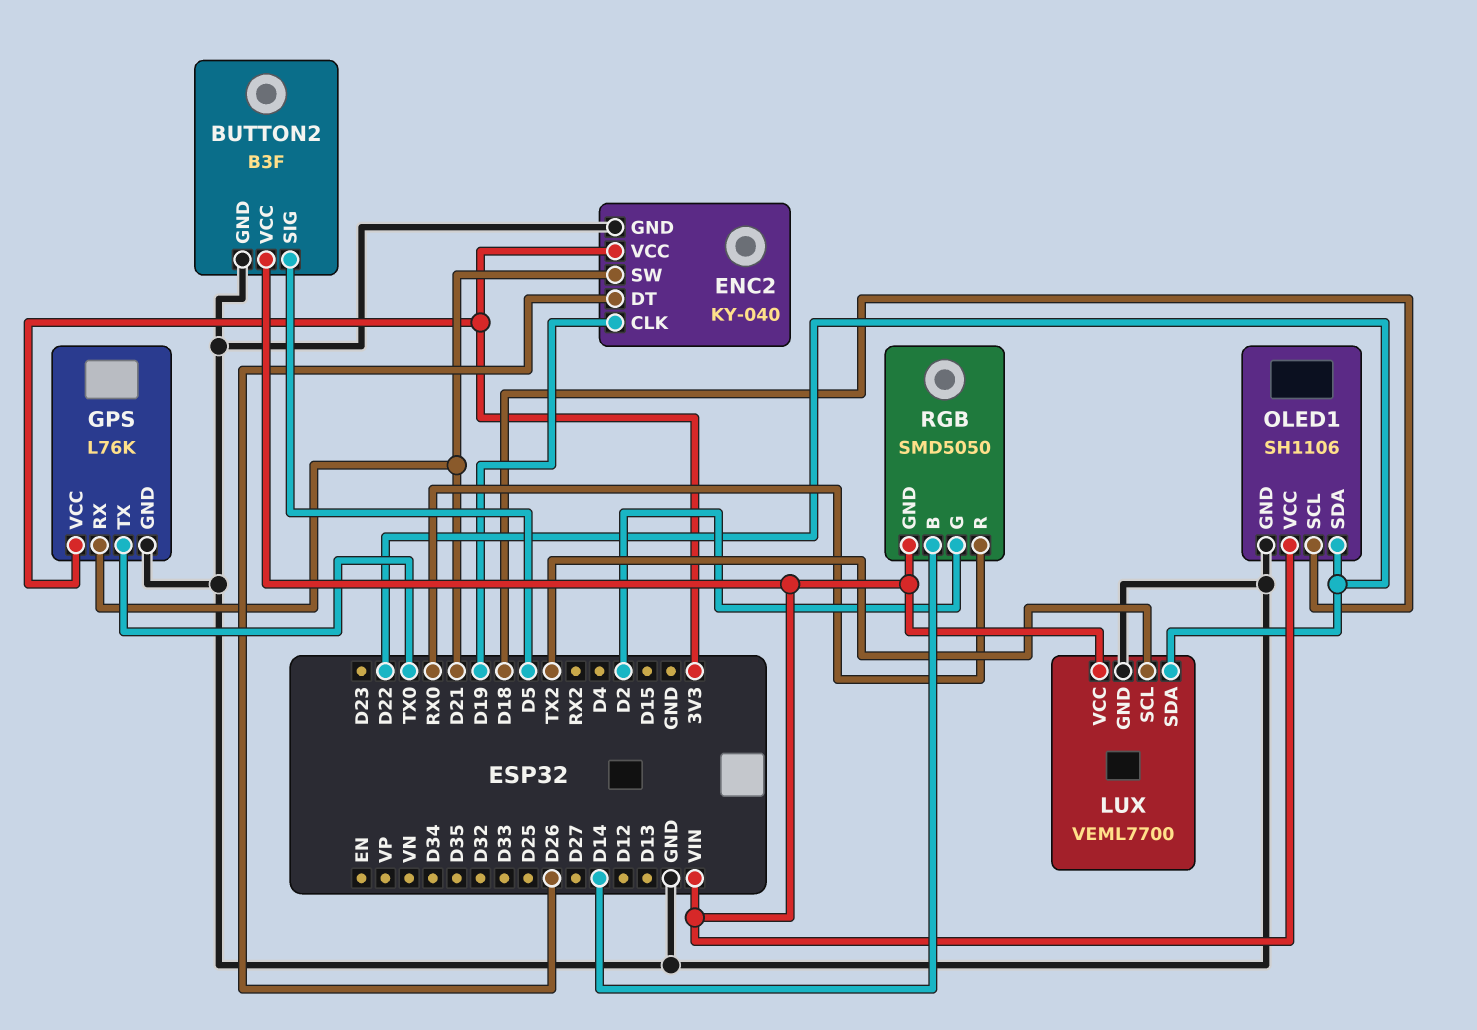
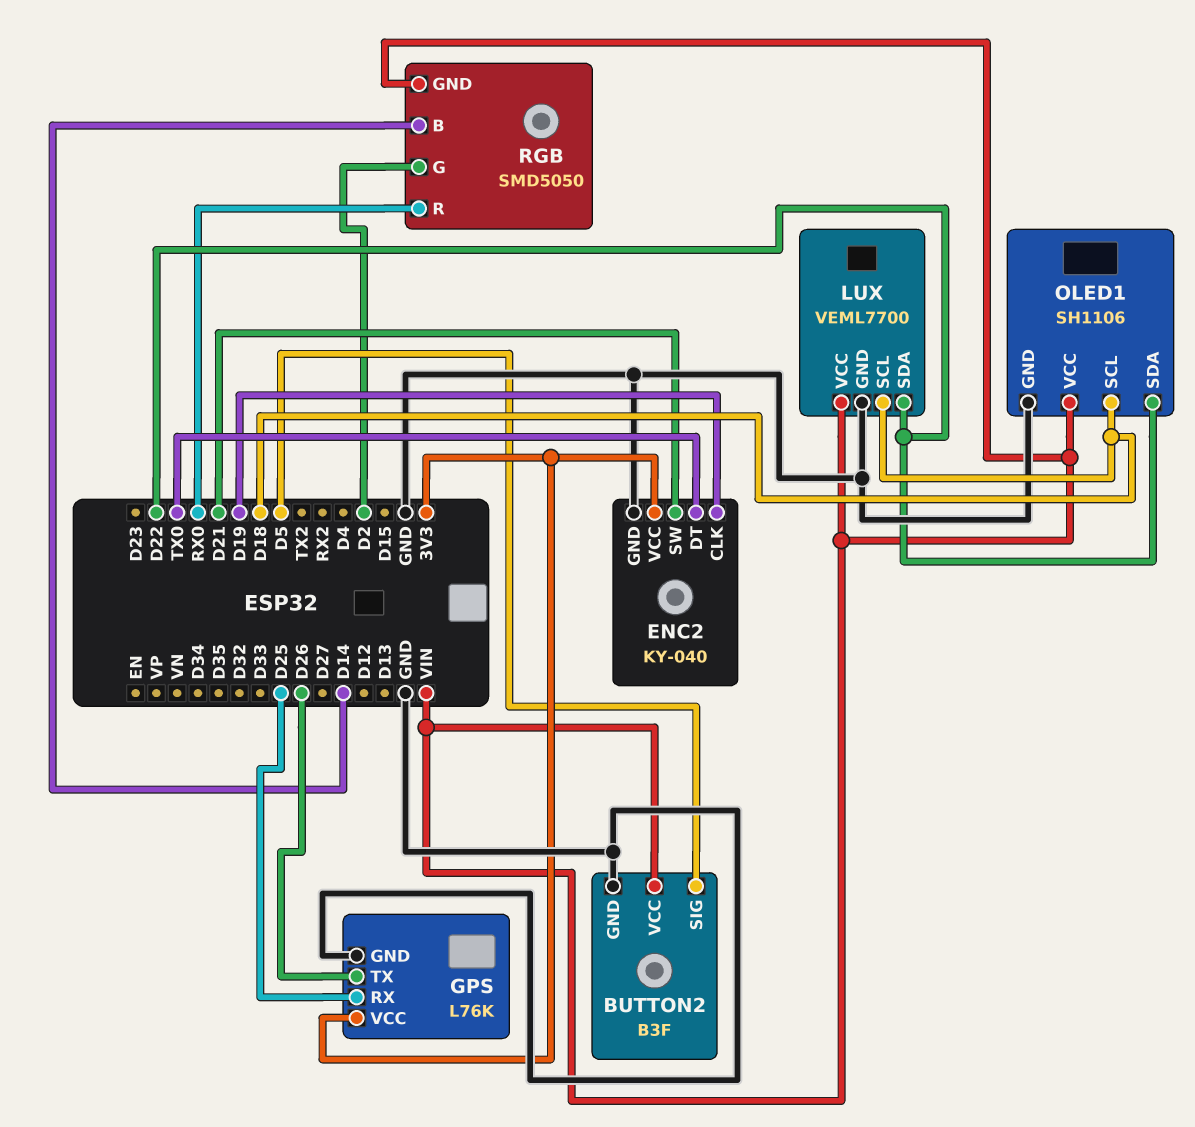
ENC2 pin DT: D26 -> TX0
GPS pin RX: D21 -> D25
GPS pin TX: TX0 -> D26
LUX pin SCL: TX2 -> D18

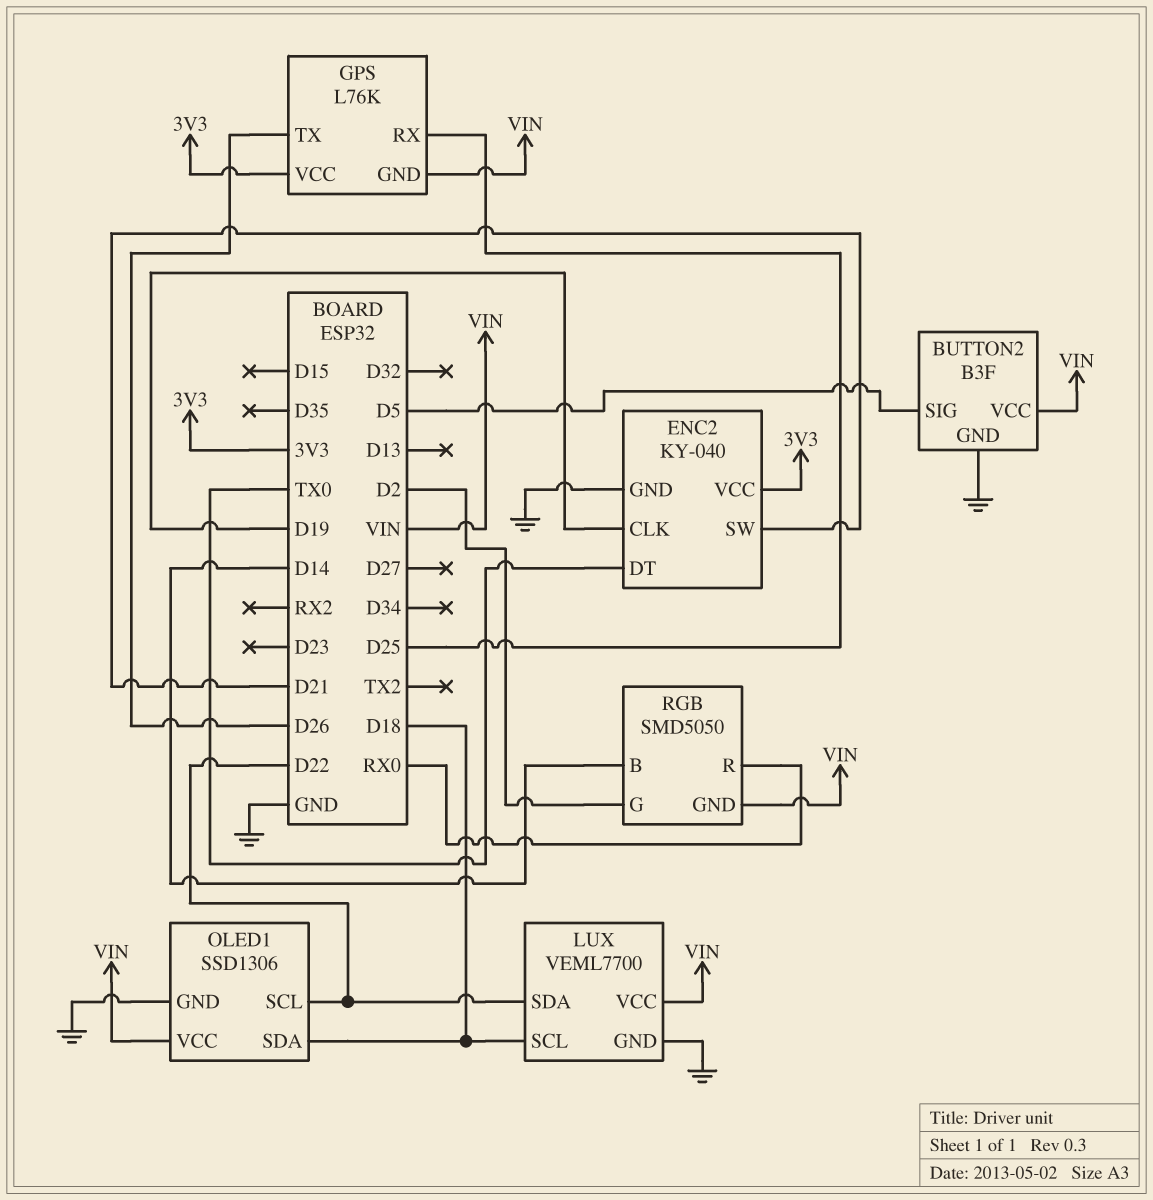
GPS pin GND: GND -> VIN
OLED1: SH1106 -> SSD1306
OLED1 pin SCL: D18 -> D22
OLED1 pin SDA: D22 -> D18

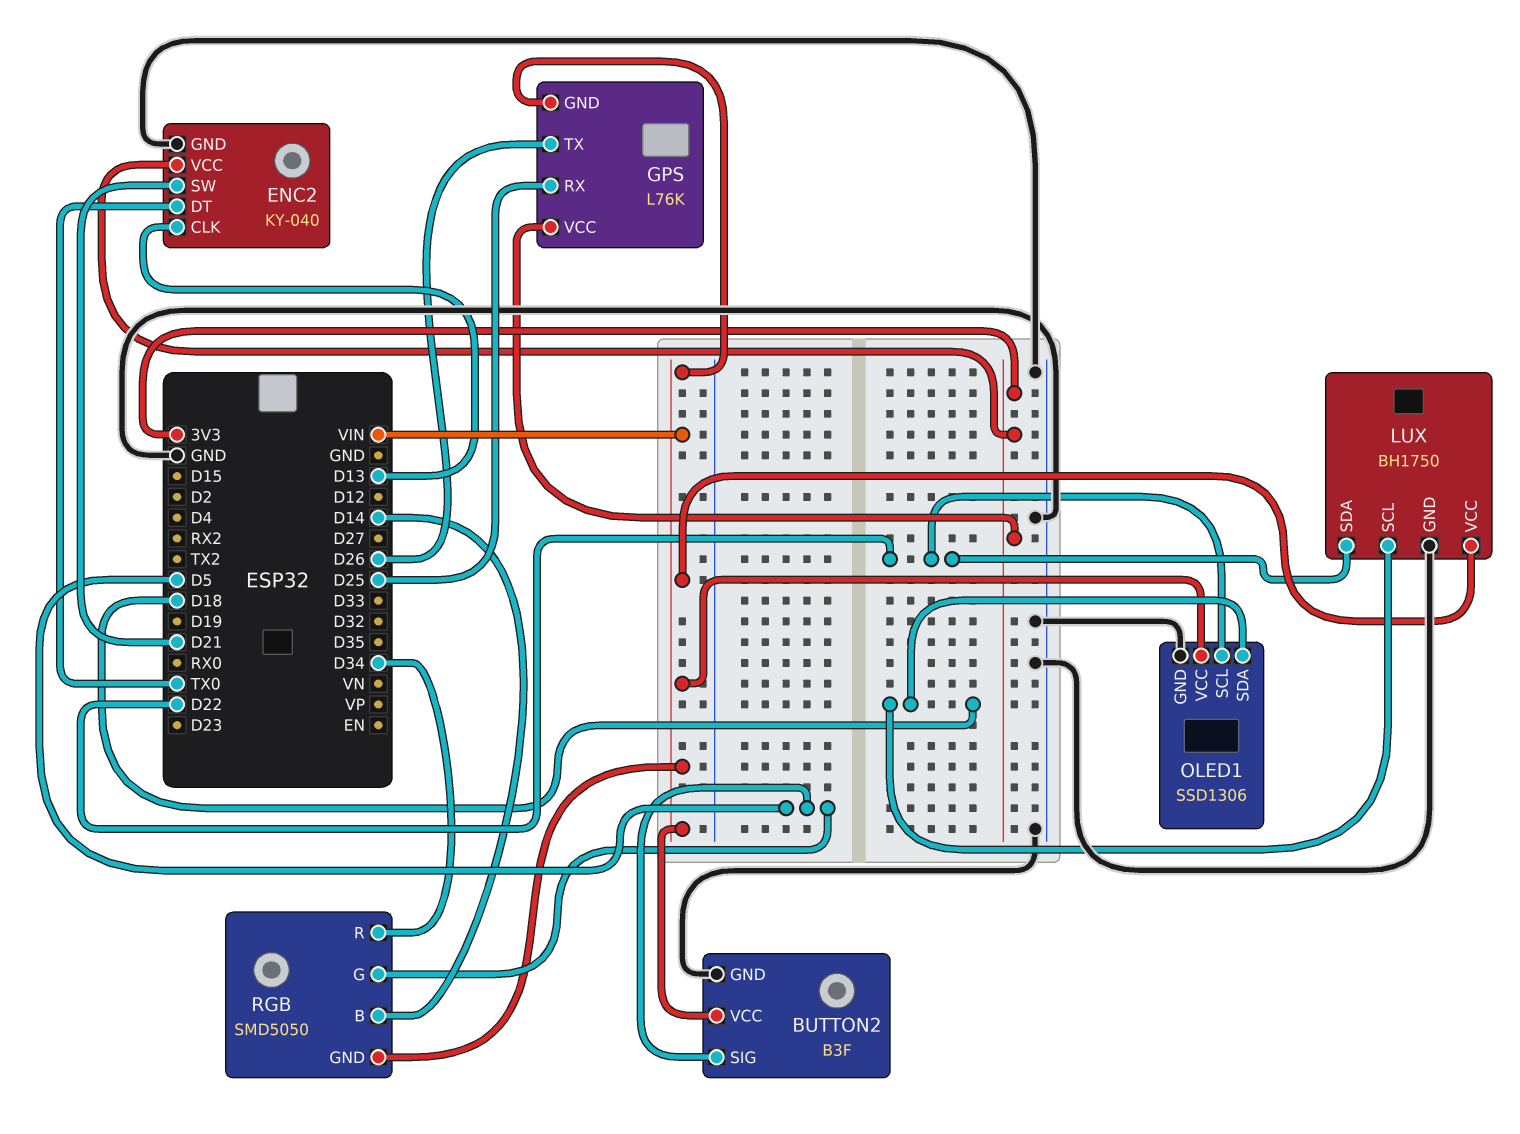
ENC2 pin CLK: D19 -> D13
LUX: VEML7700 -> BH1750
RGB pin G: D2 -> D5
RGB pin R: RX0 -> D34

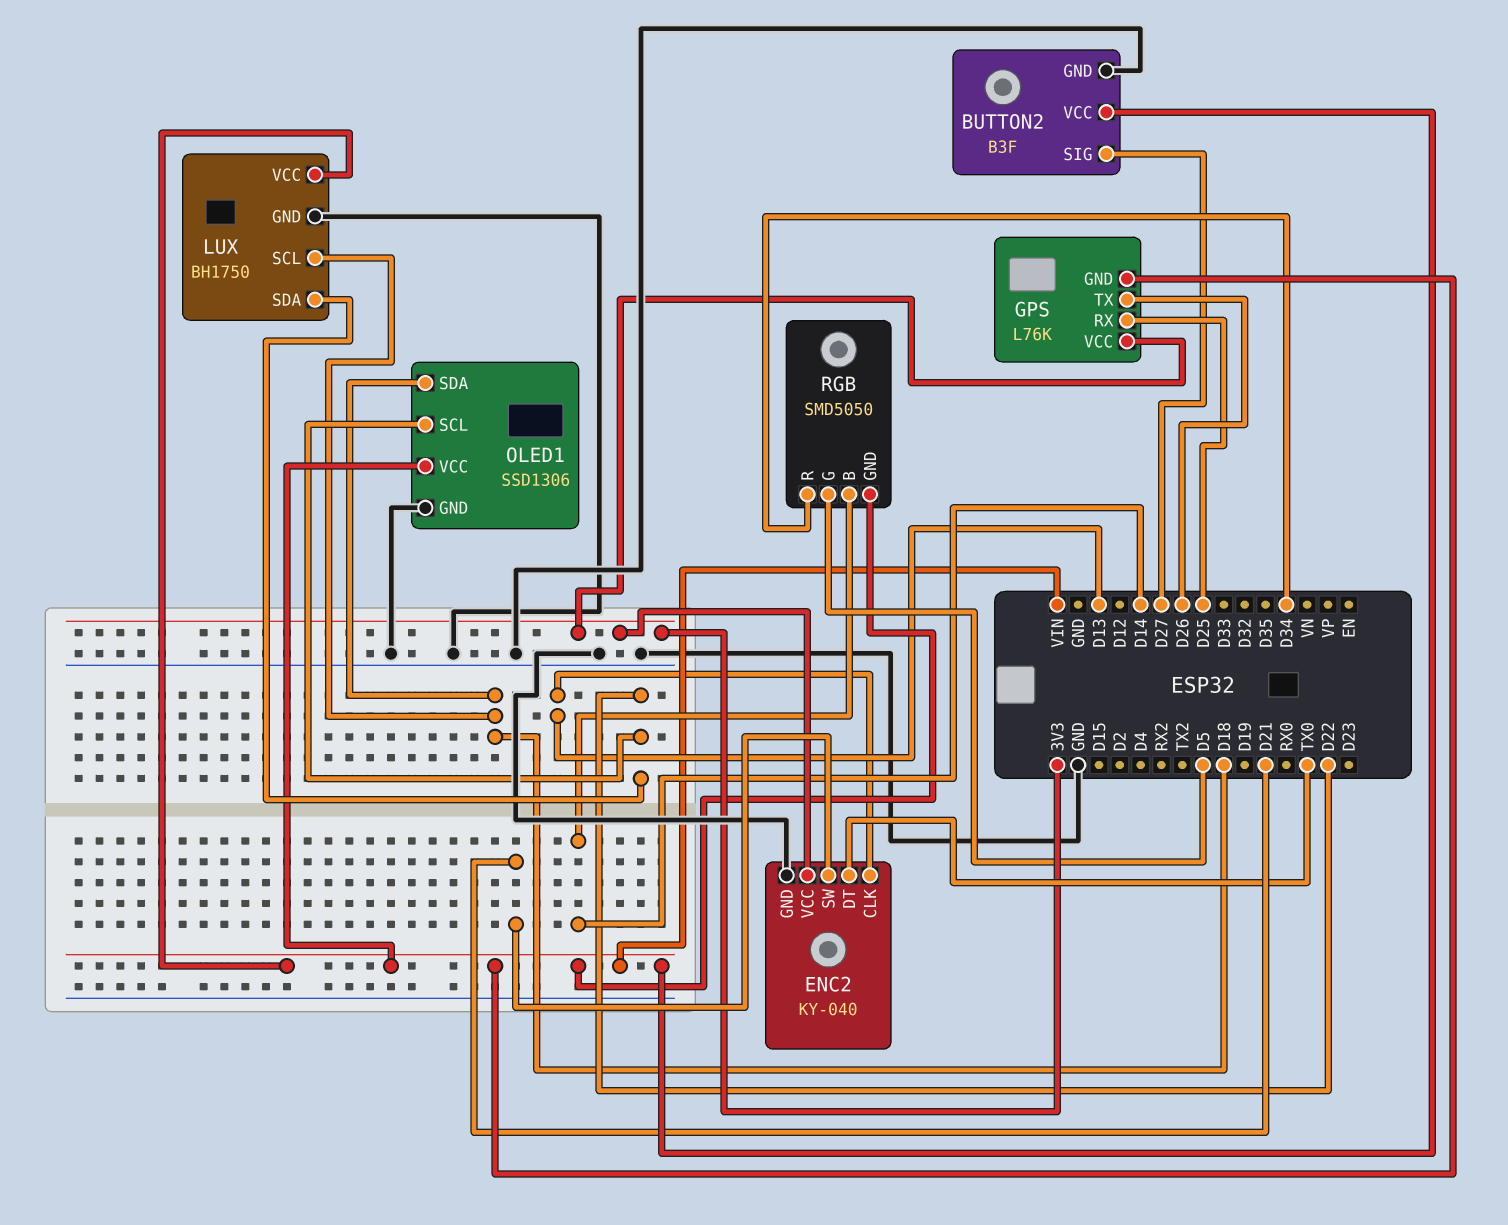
BUTTON2 pin SIG: D5 -> D27

